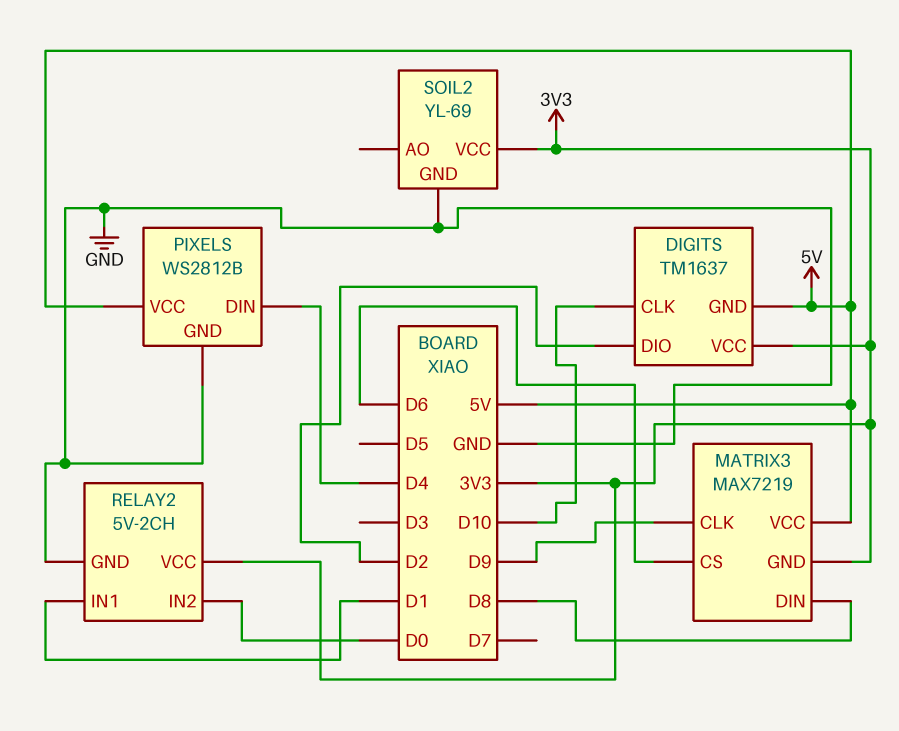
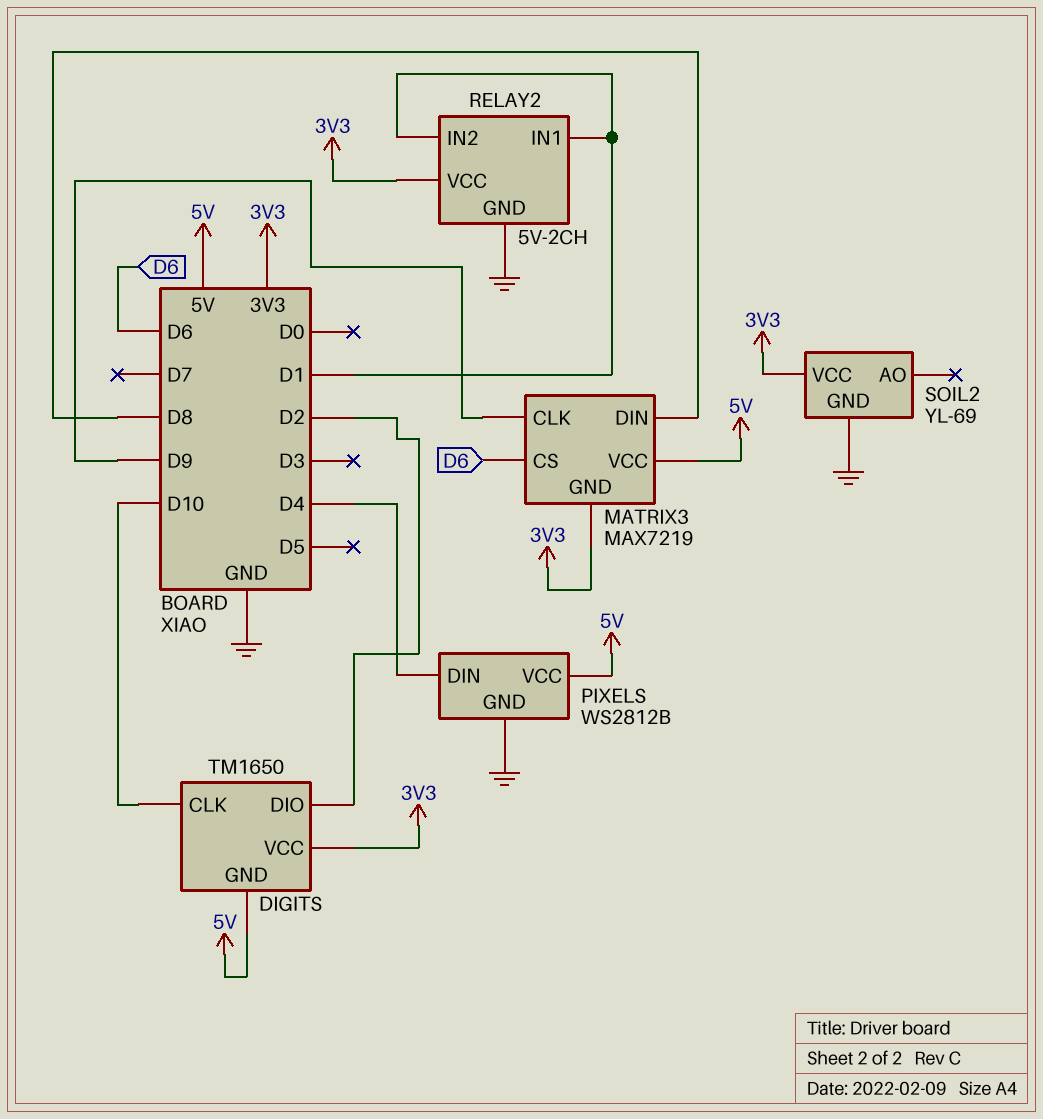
DIGITS: TM1637 -> TM1650
RELAY2 pin IN2: D0 -> D1

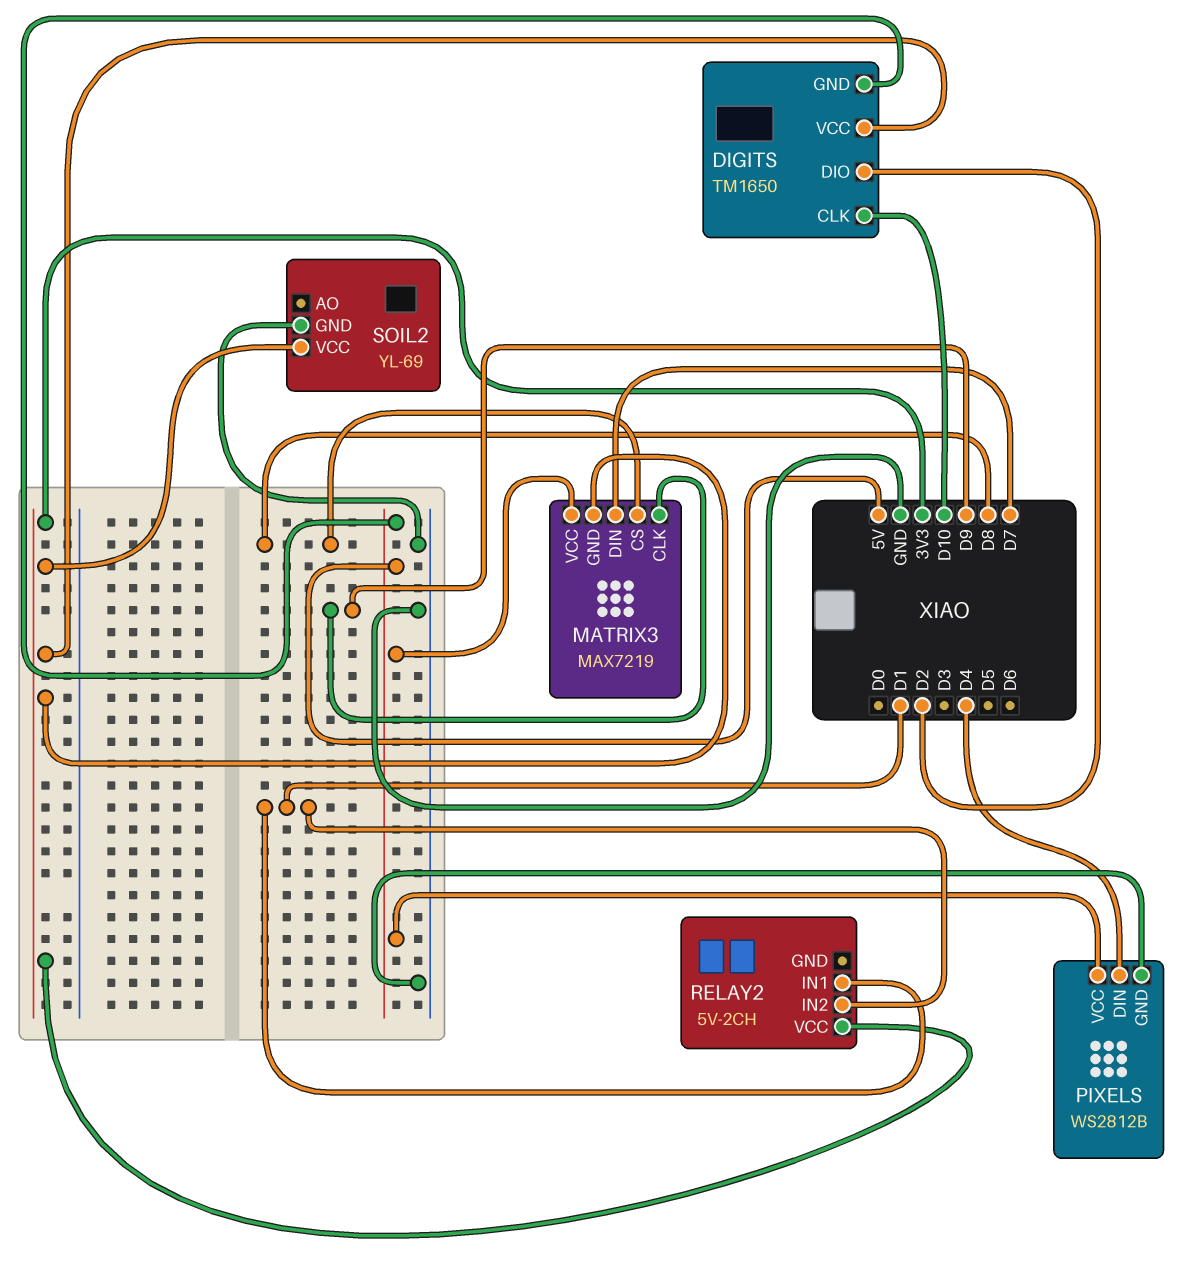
MATRIX3 pin CS: D6 -> D8
MATRIX3 pin DIN: D8 -> D7
RELAY2 pin GND: GND -> none

